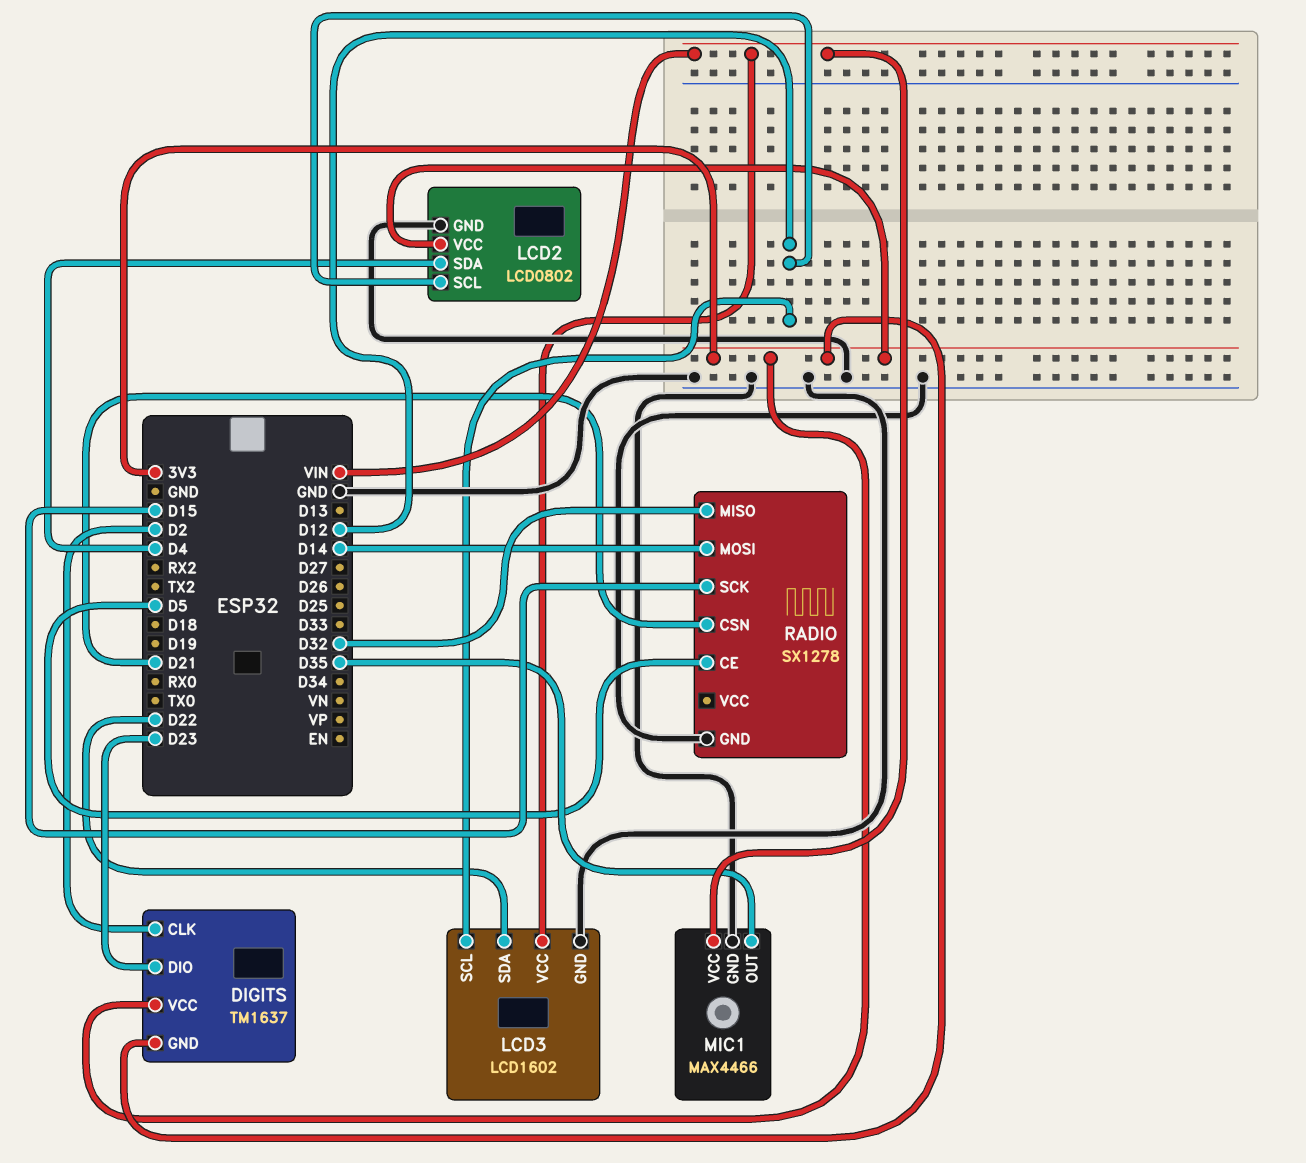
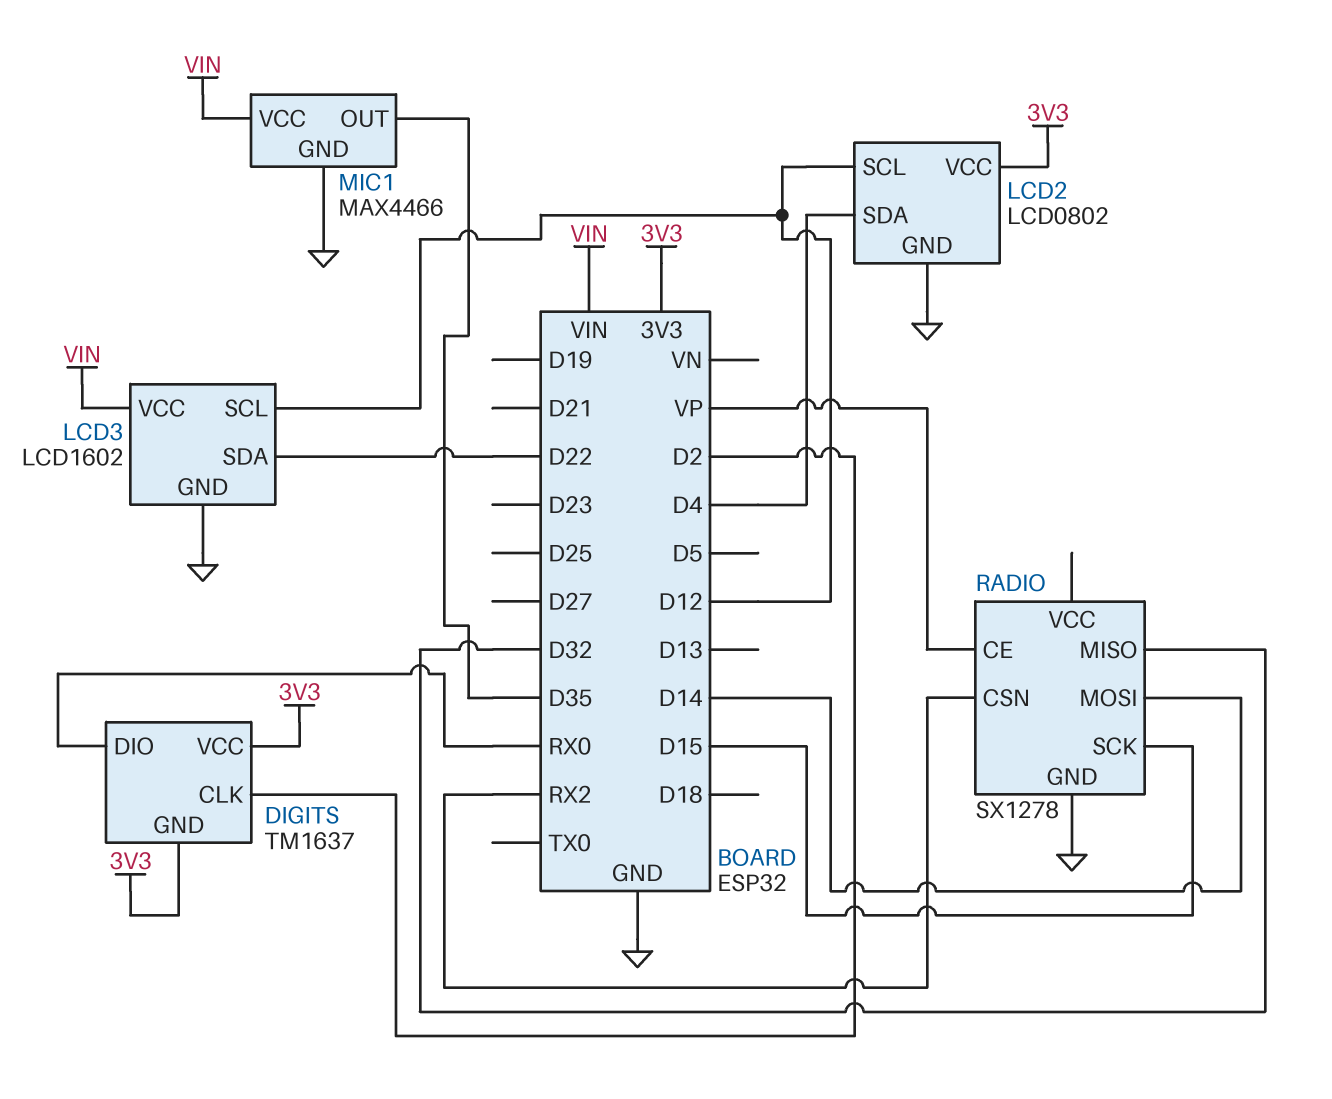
DIGITS pin DIO: D23 -> RX0
RADIO pin CE: D5 -> VP
RADIO pin CSN: D21 -> RX2

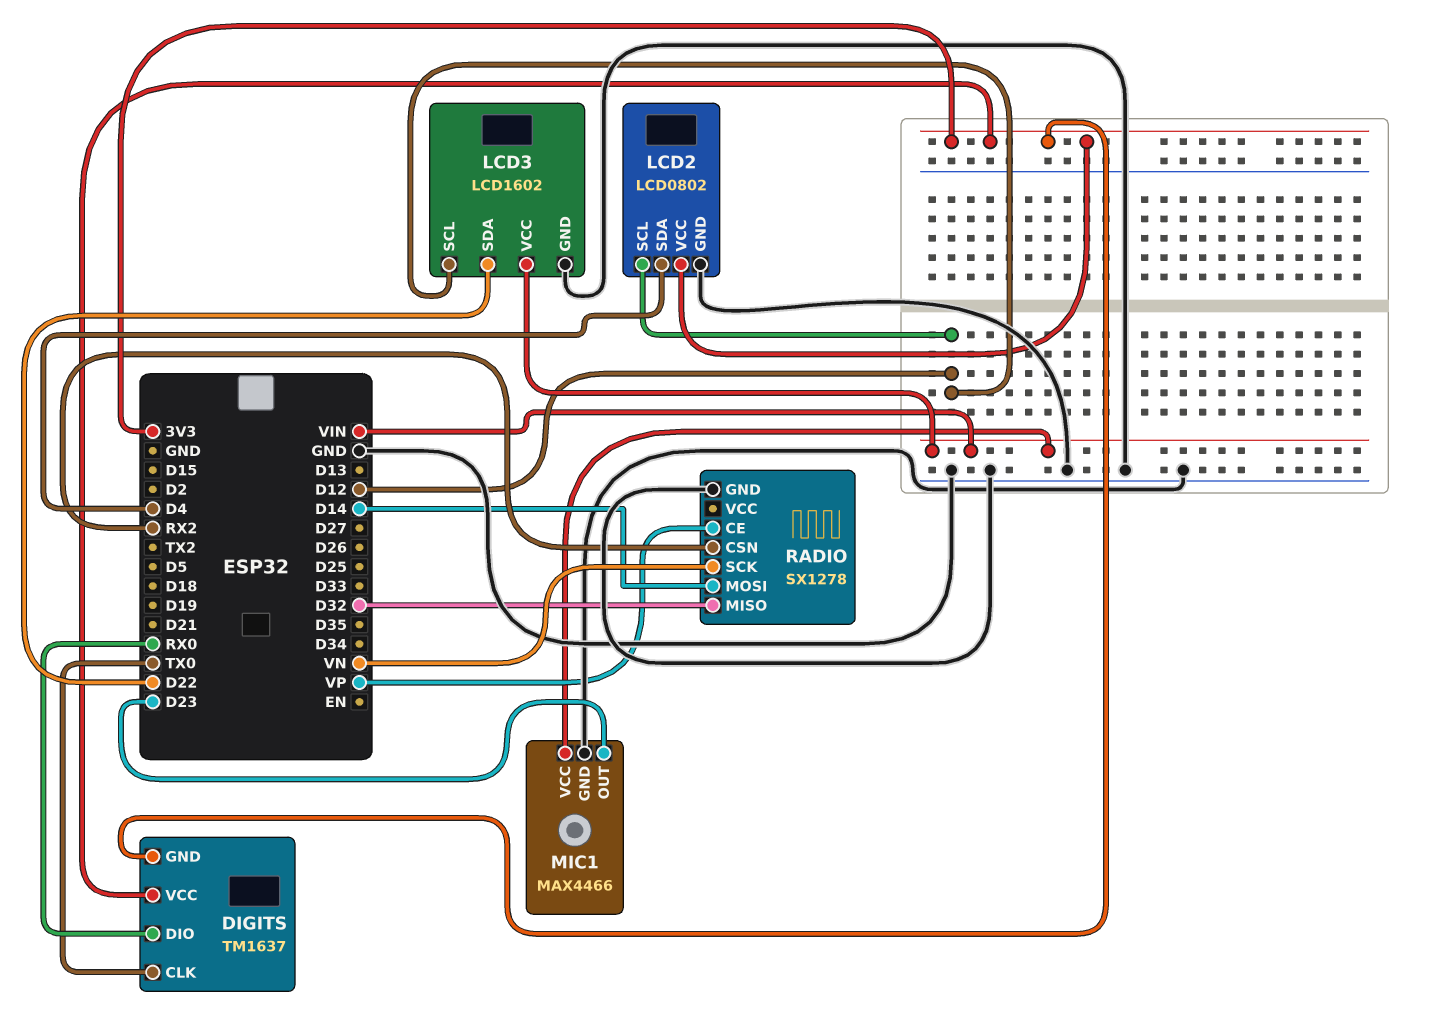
DIGITS pin CLK: D2 -> TX0
MIC1 pin OUT: D35 -> D23
RADIO pin SCK: D15 -> VN

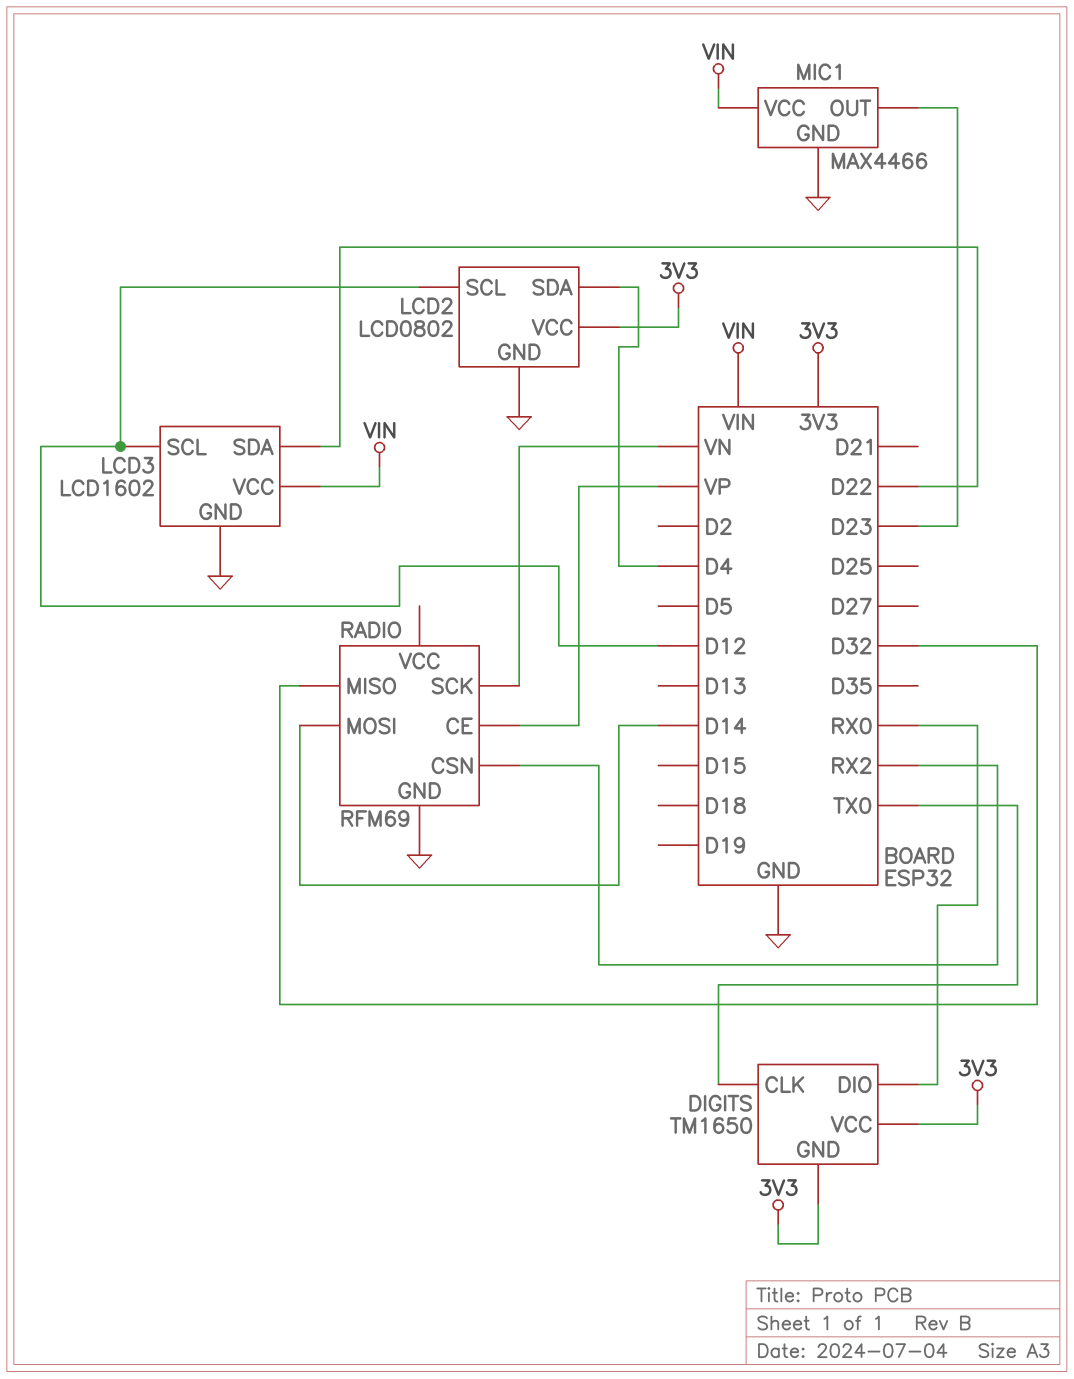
DIGITS: TM1637 -> TM1650
RADIO: SX1278 -> RFM69

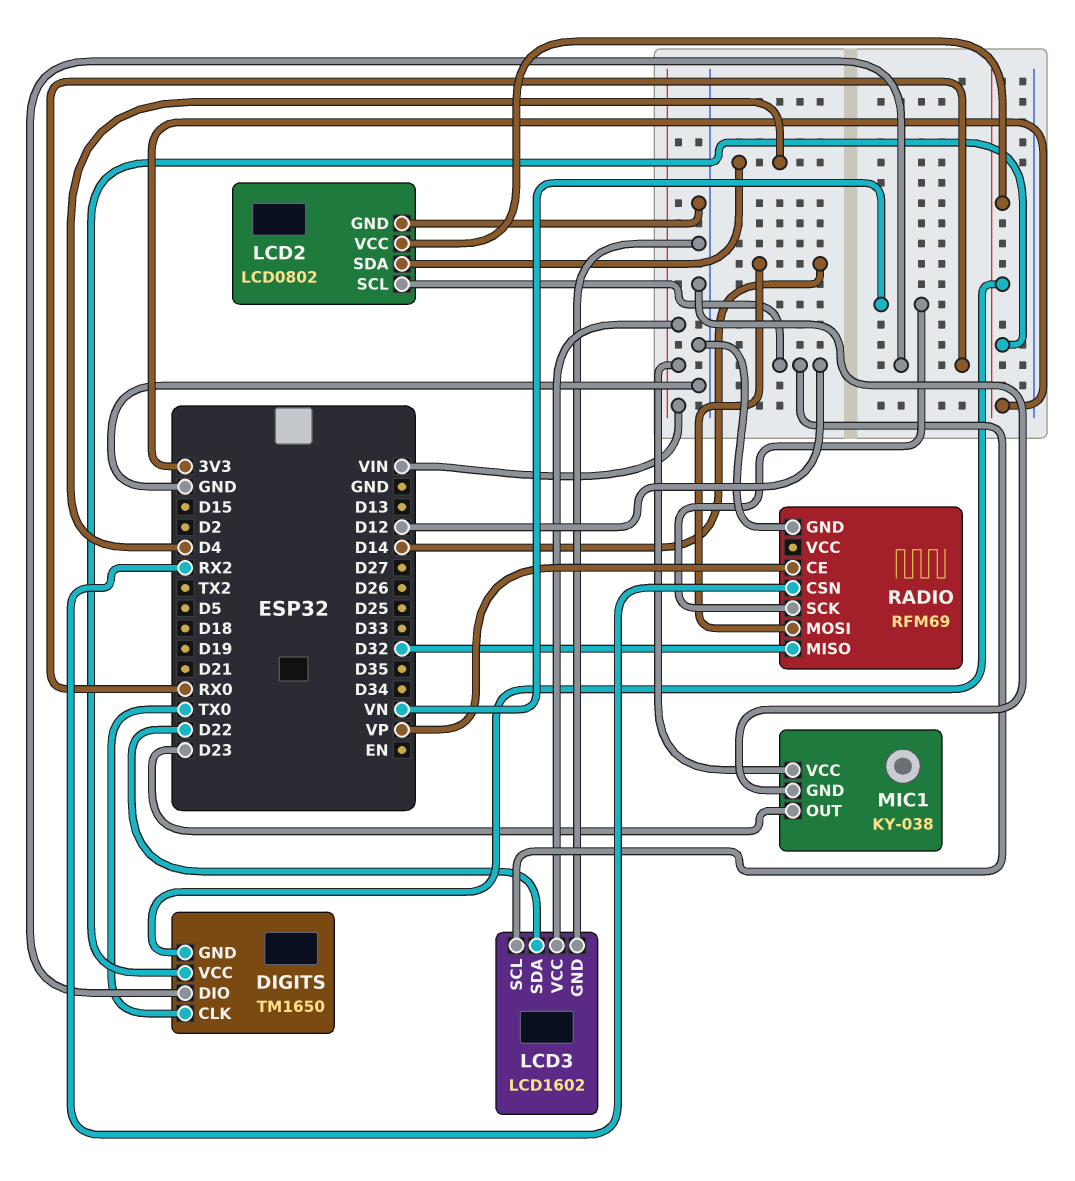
MIC1: MAX4466 -> KY-038

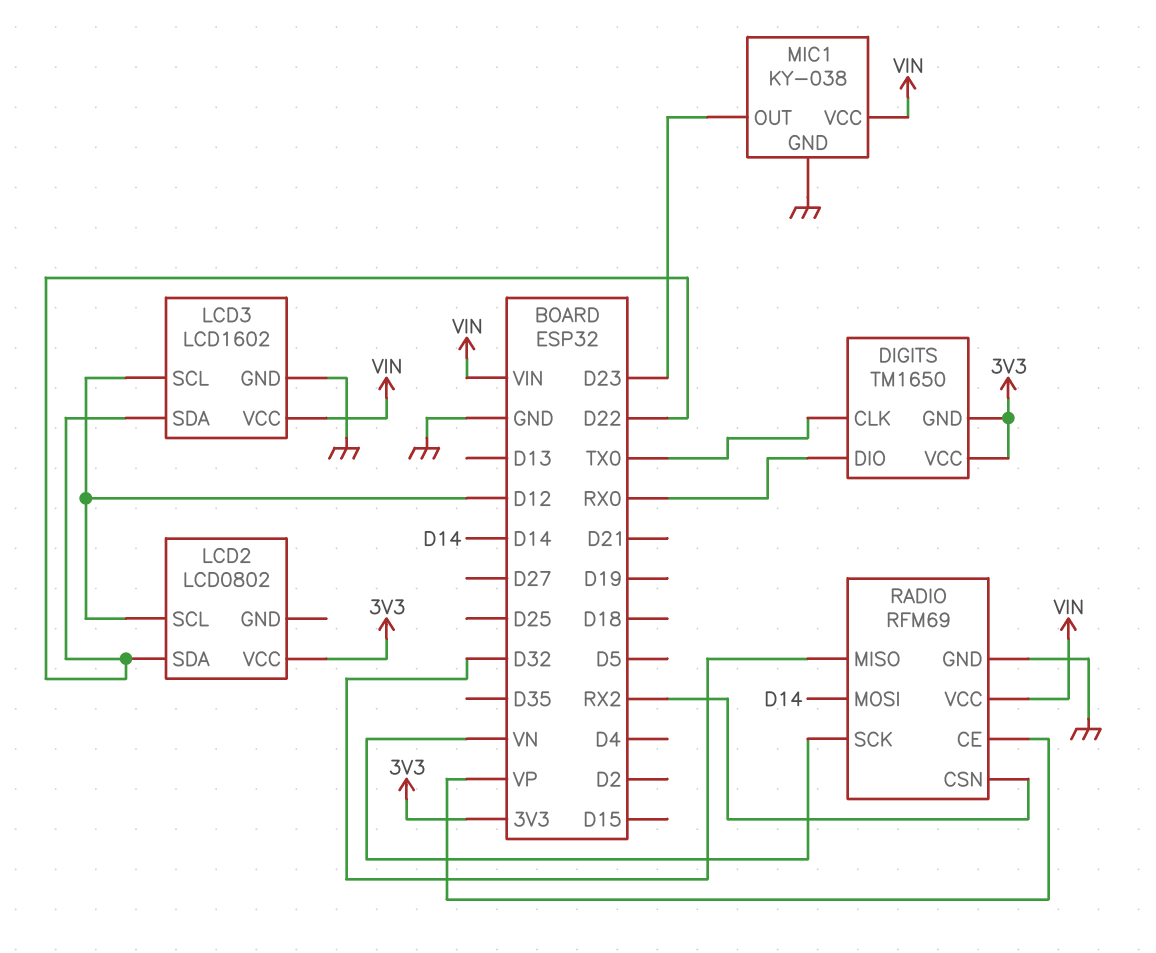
LCD2 pin GND: GND -> none
LCD2 pin SDA: D4 -> D22
RADIO pin VCC: none -> VIN

